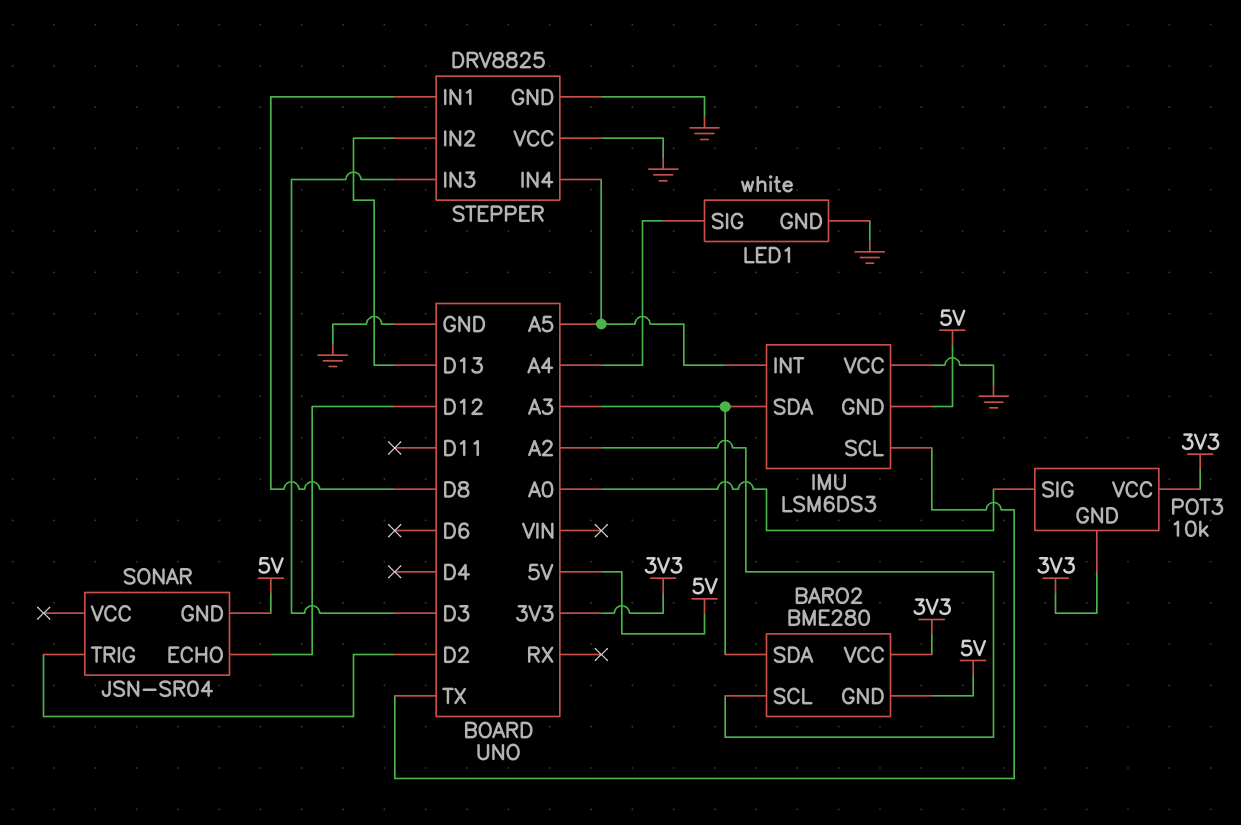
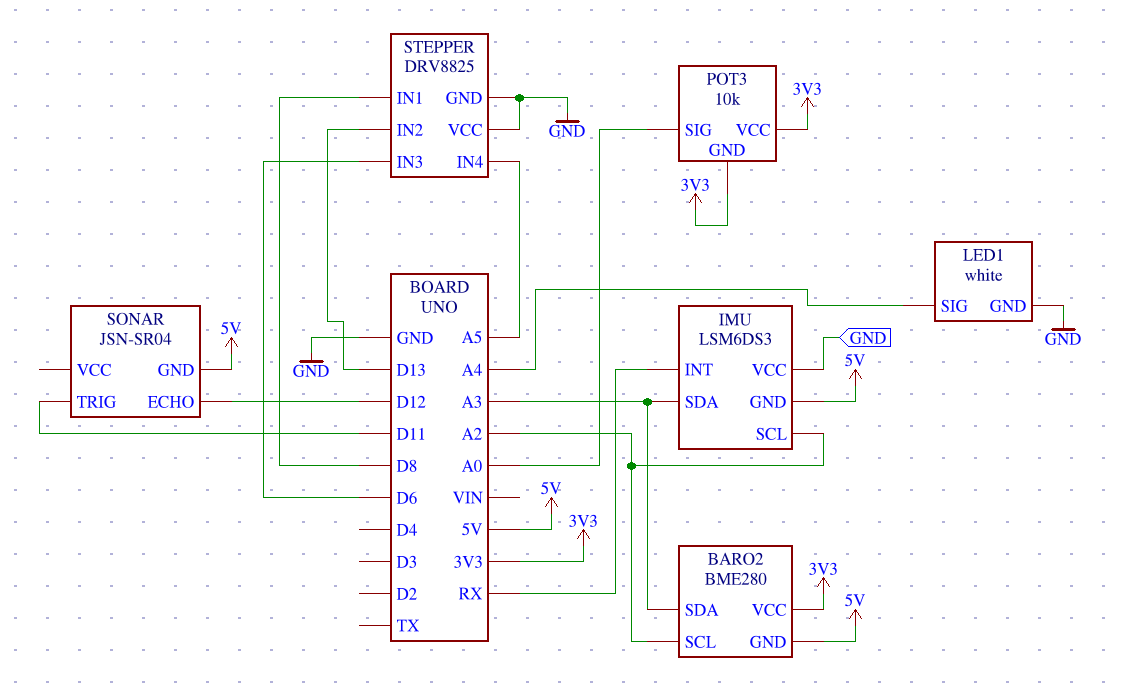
IMU pin INT: A5 -> RX
IMU pin SCL: TX -> A2
SONAR pin TRIG: D2 -> D11
STEPPER pin IN3: D3 -> D6

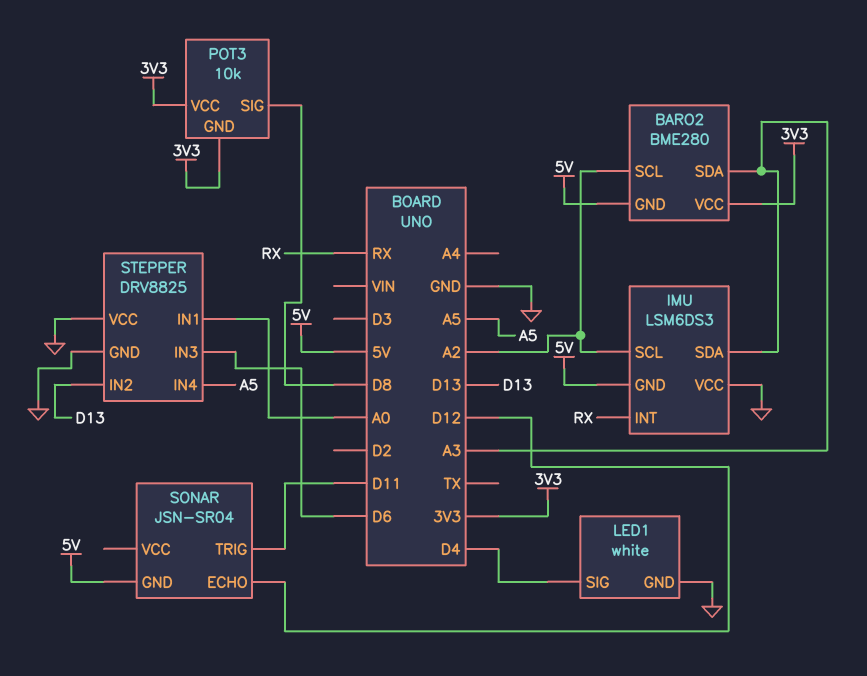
LED1 pin SIG: A4 -> D4
POT3 pin SIG: A0 -> D8
STEPPER pin IN1: D8 -> A0

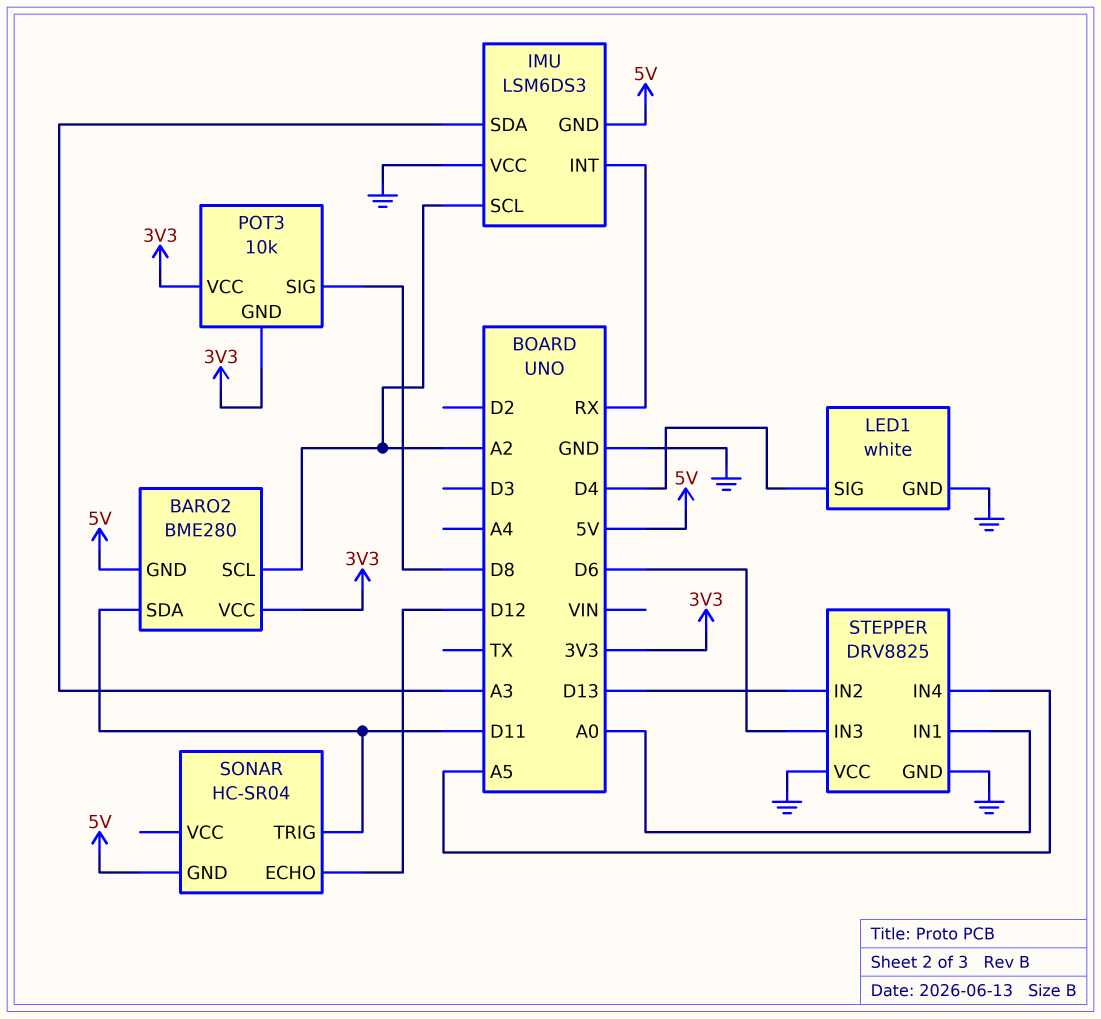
BARO2 pin SDA: A3 -> D11
SONAR: JSN-SR04 -> HC-SR04

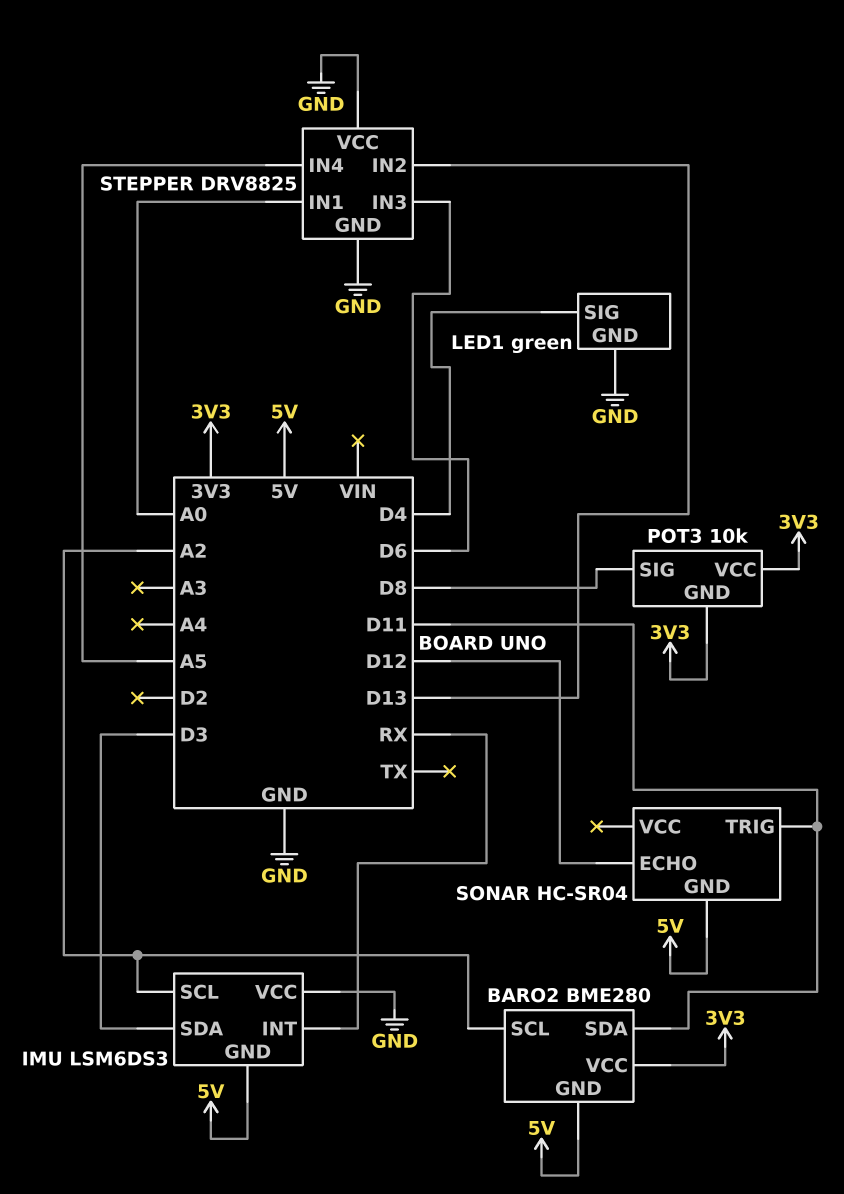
IMU pin SDA: A3 -> D3
LED1: white -> green

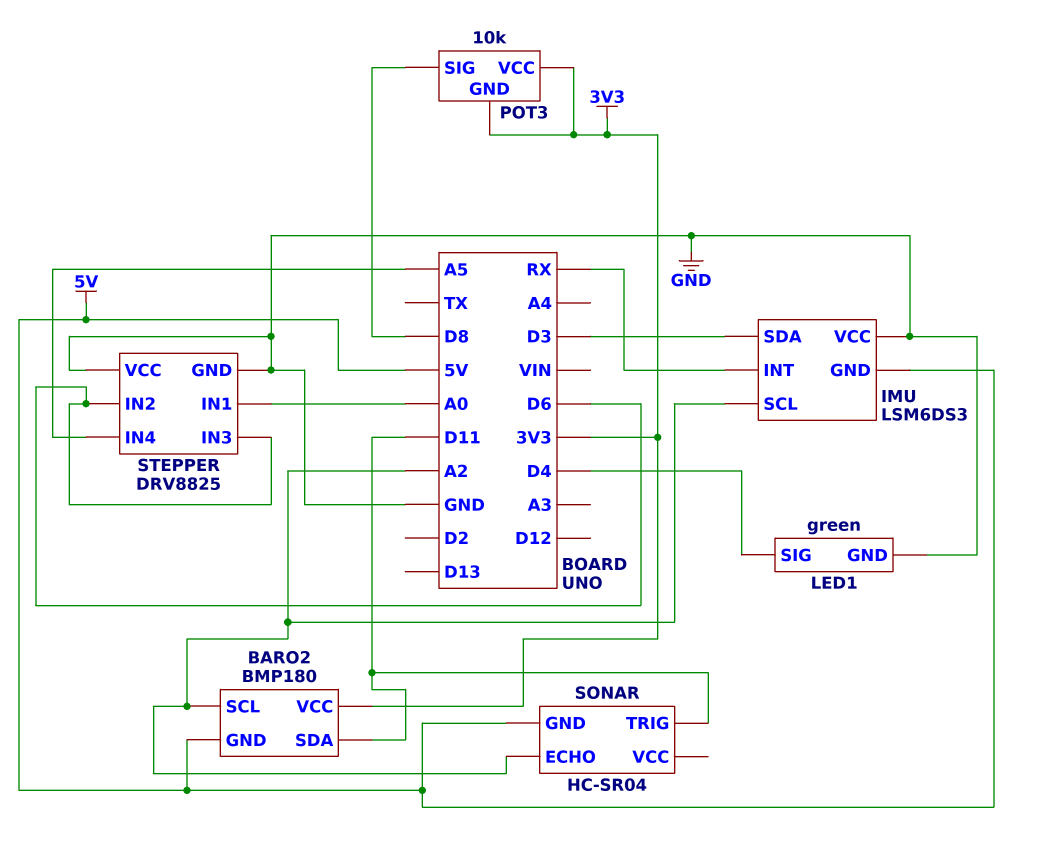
BARO2: BME280 -> BMP180
SONAR pin ECHO: D12 -> A2
STEPPER pin IN2: D13 -> D6

